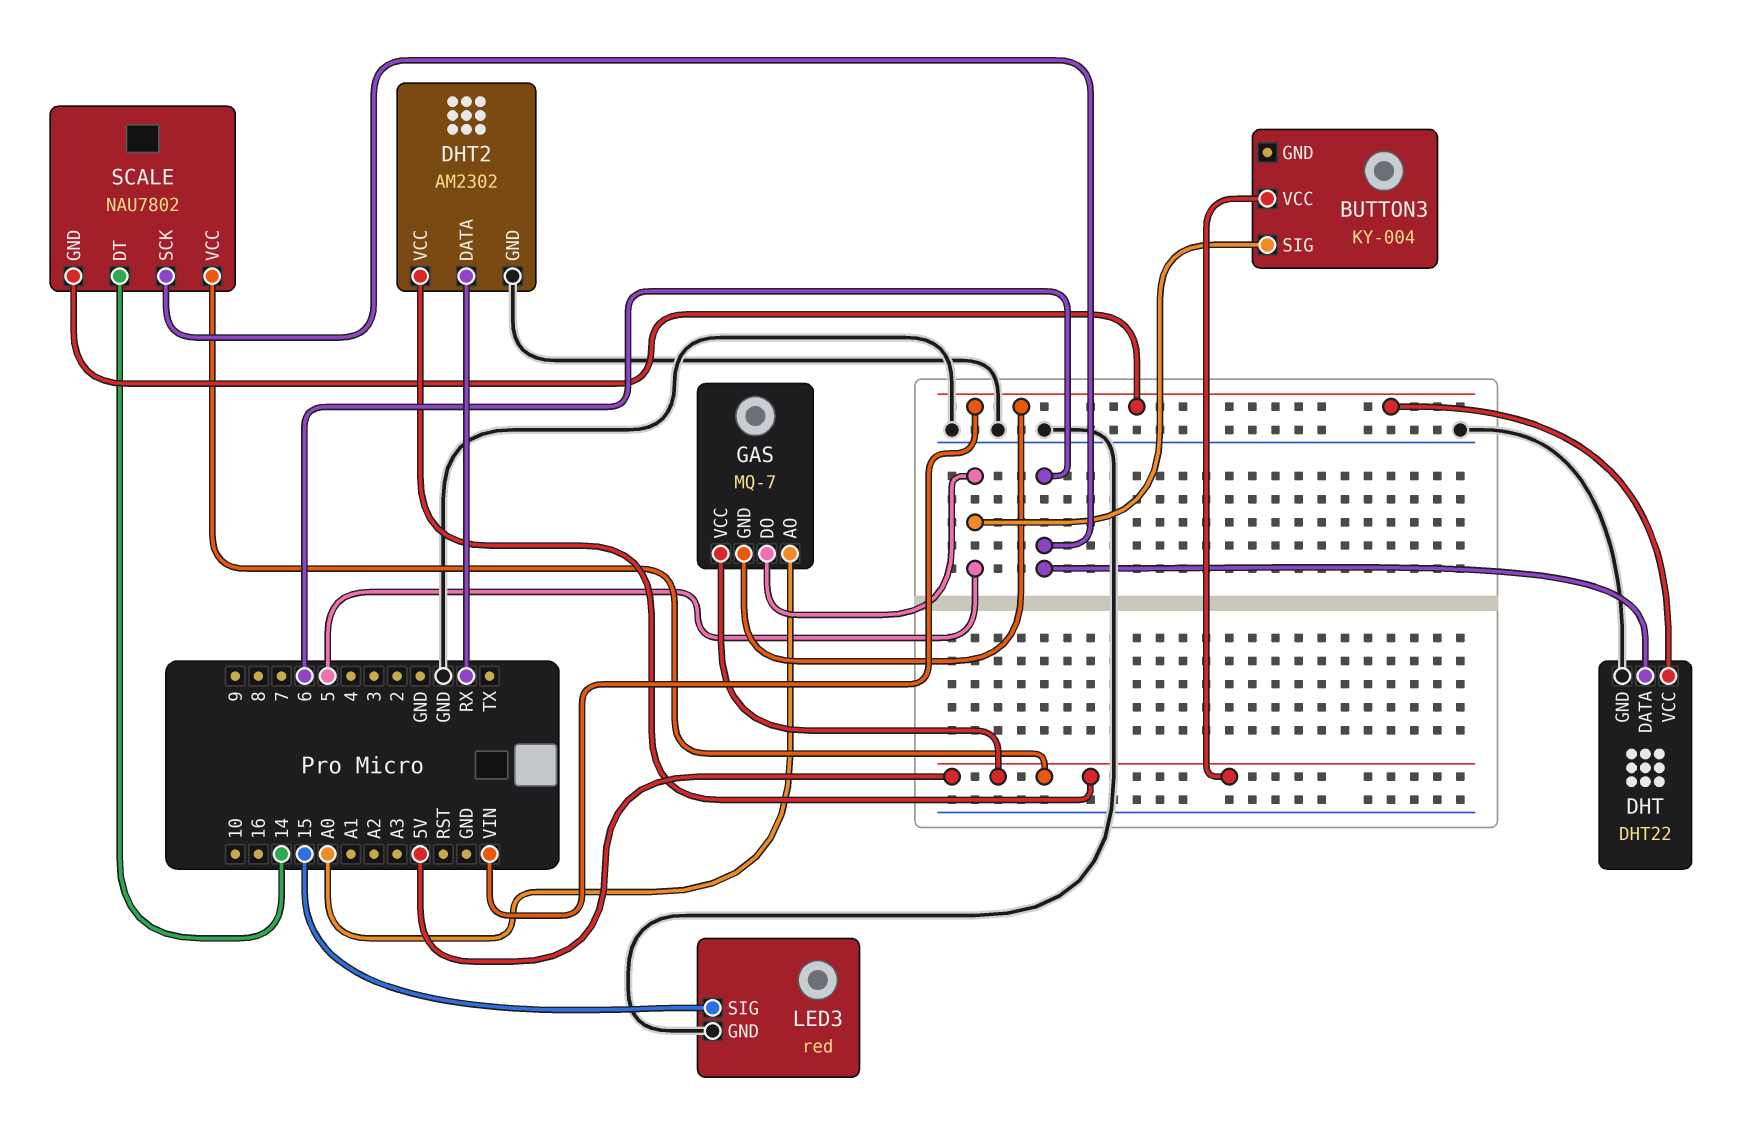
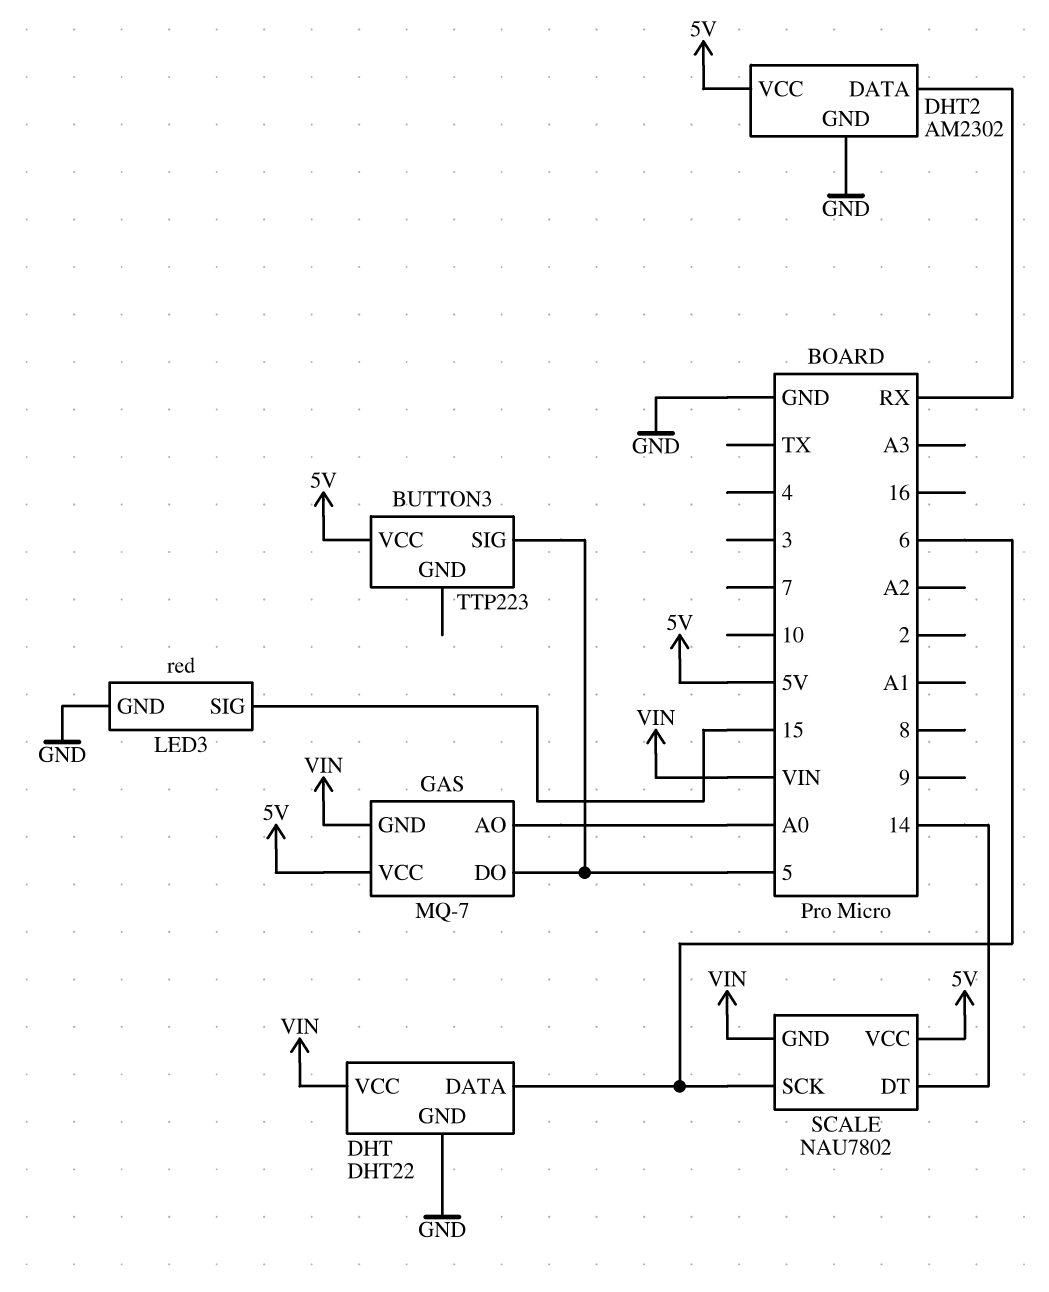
BUTTON3: KY-004 -> TTP223

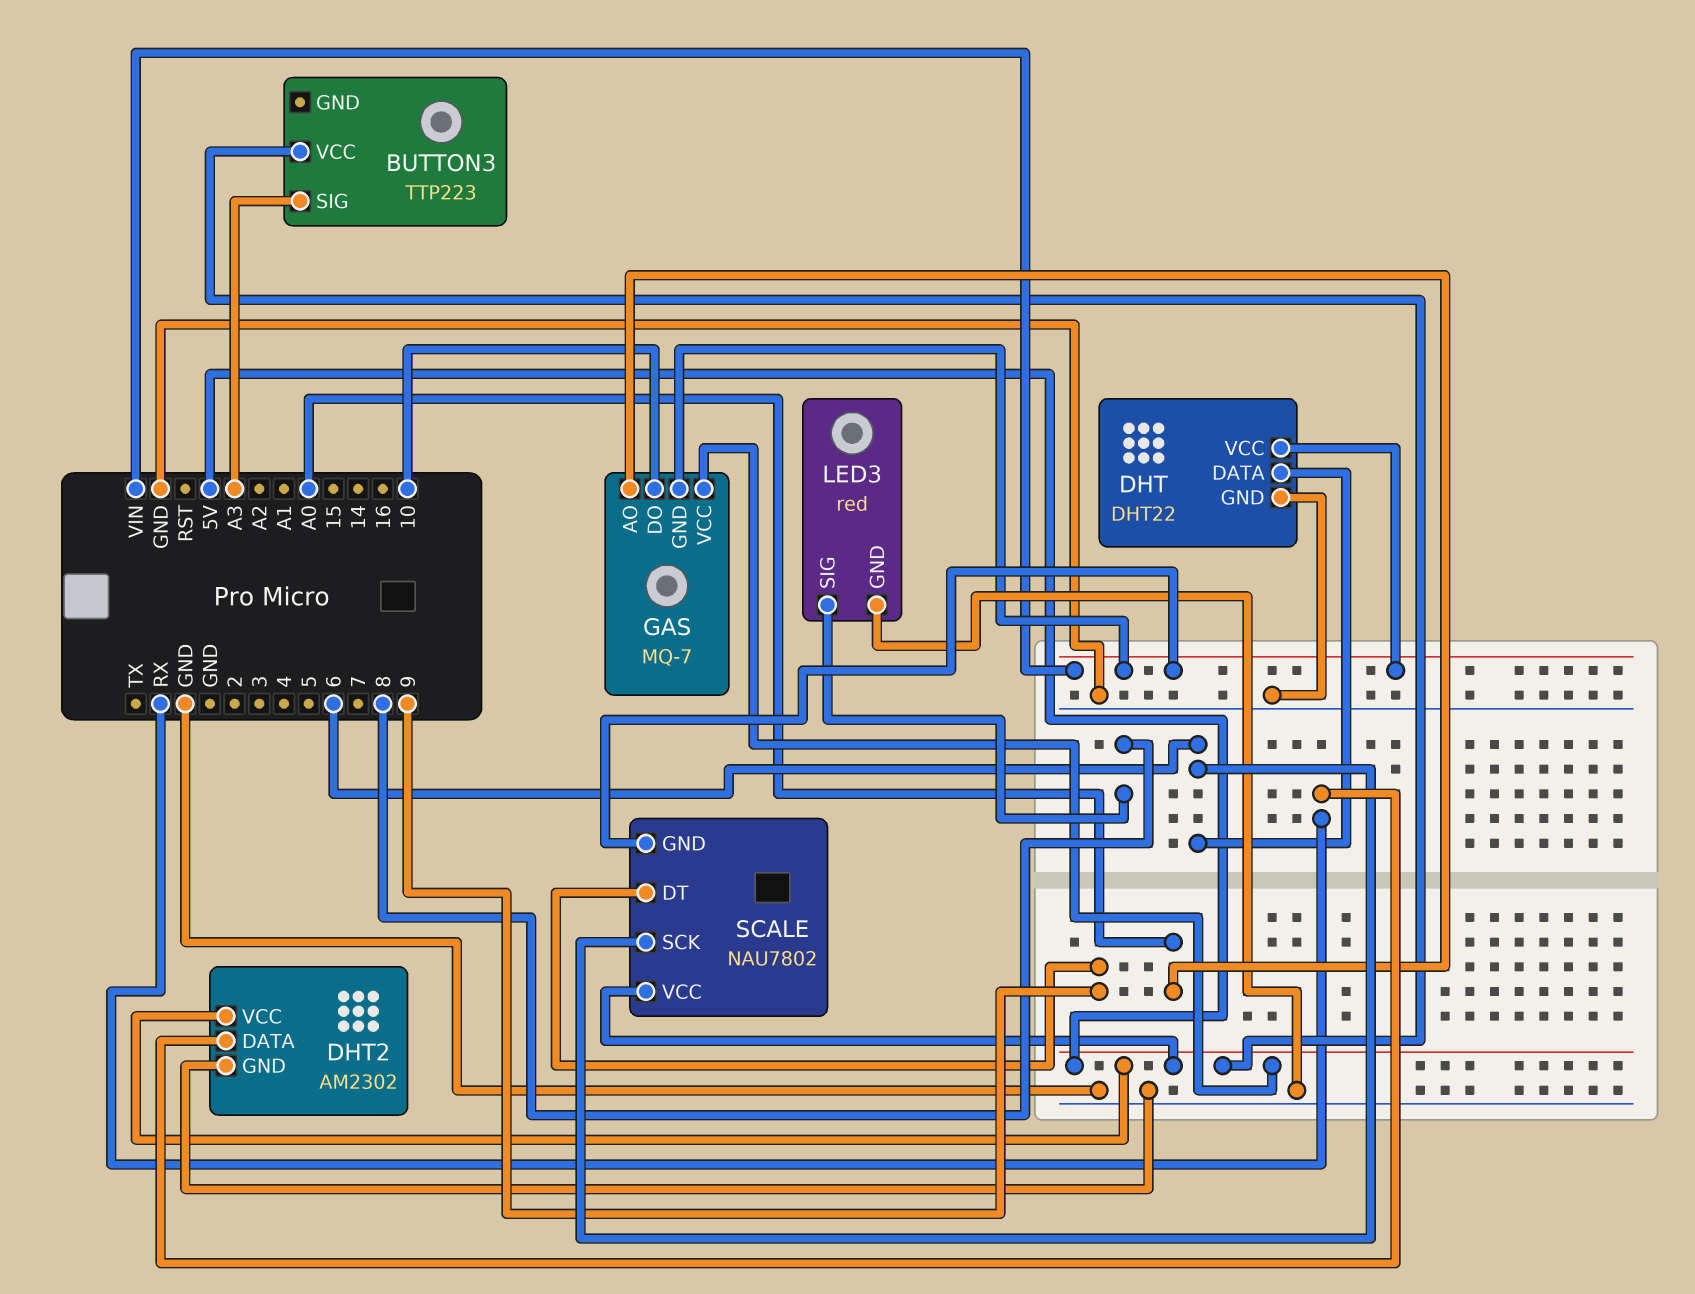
BUTTON3 pin SIG: 5 -> A3
GAS pin DO: 5 -> 10
LED3 pin SIG: 15 -> 8
SCALE pin DT: 14 -> 9

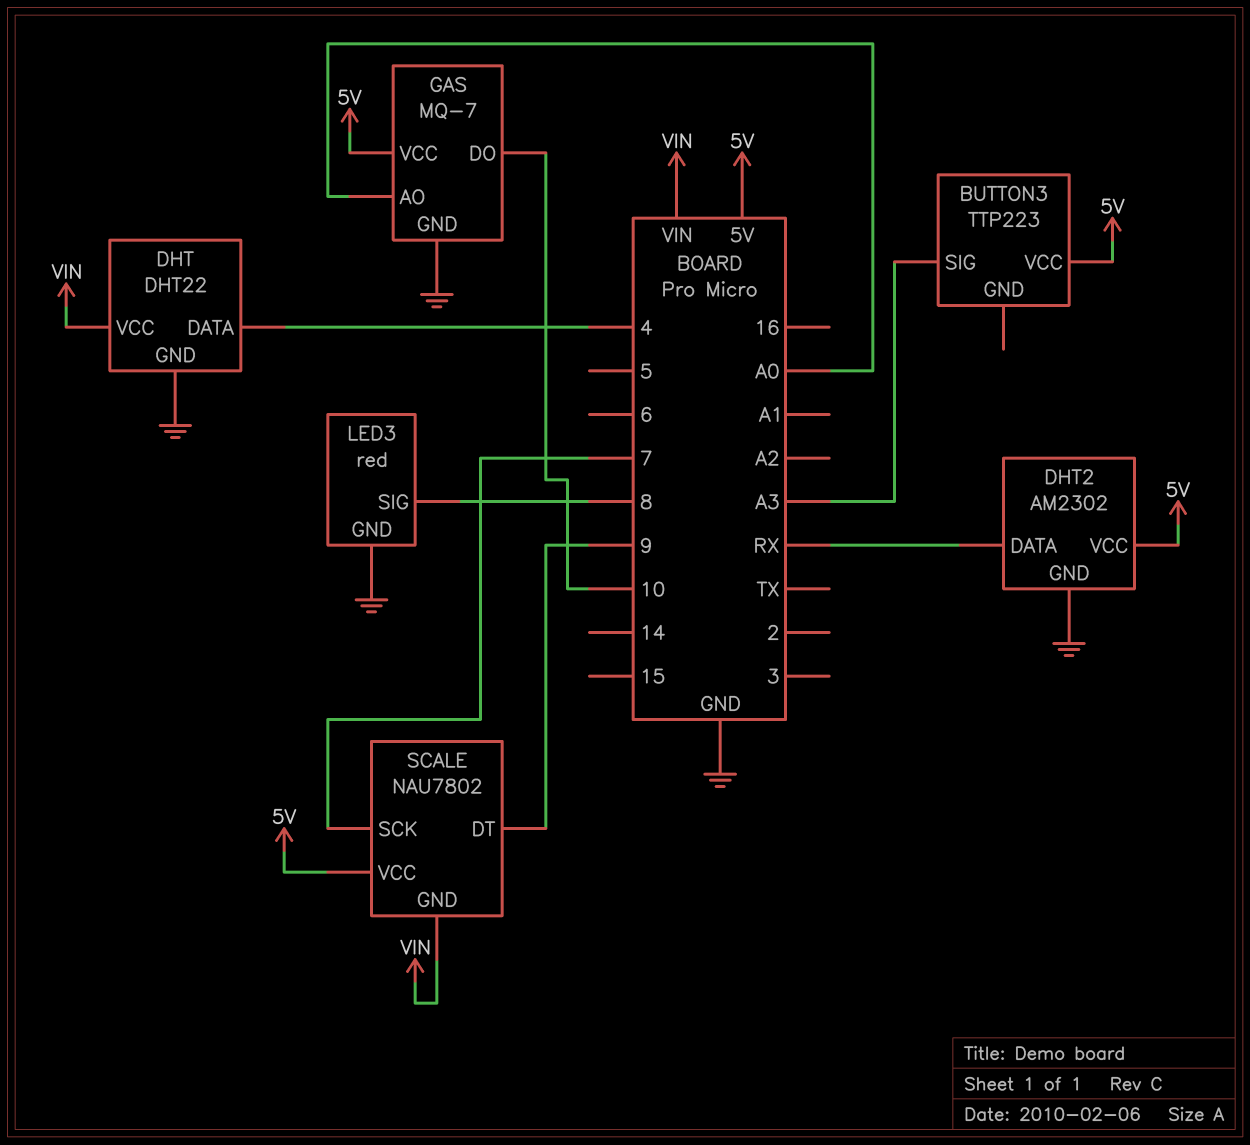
DHT pin DATA: 6 -> 4
GAS pin GND: VIN -> GND
SCALE pin SCK: 6 -> 7

